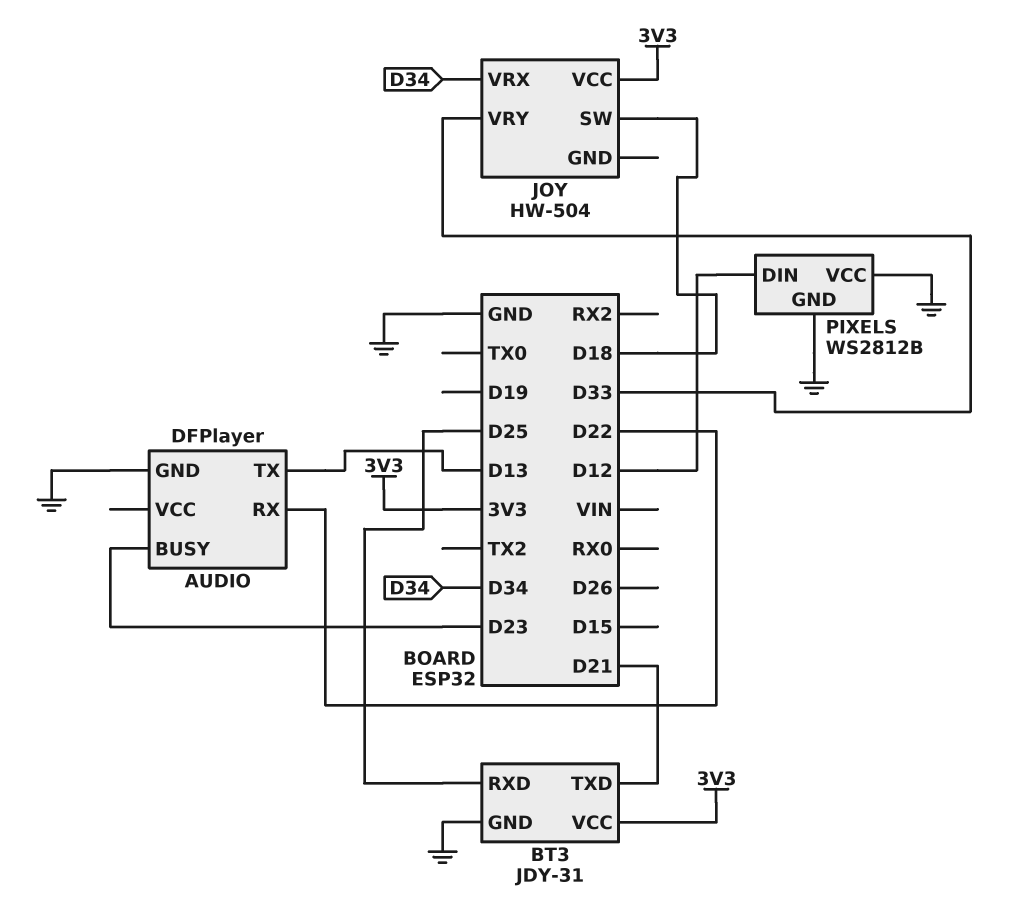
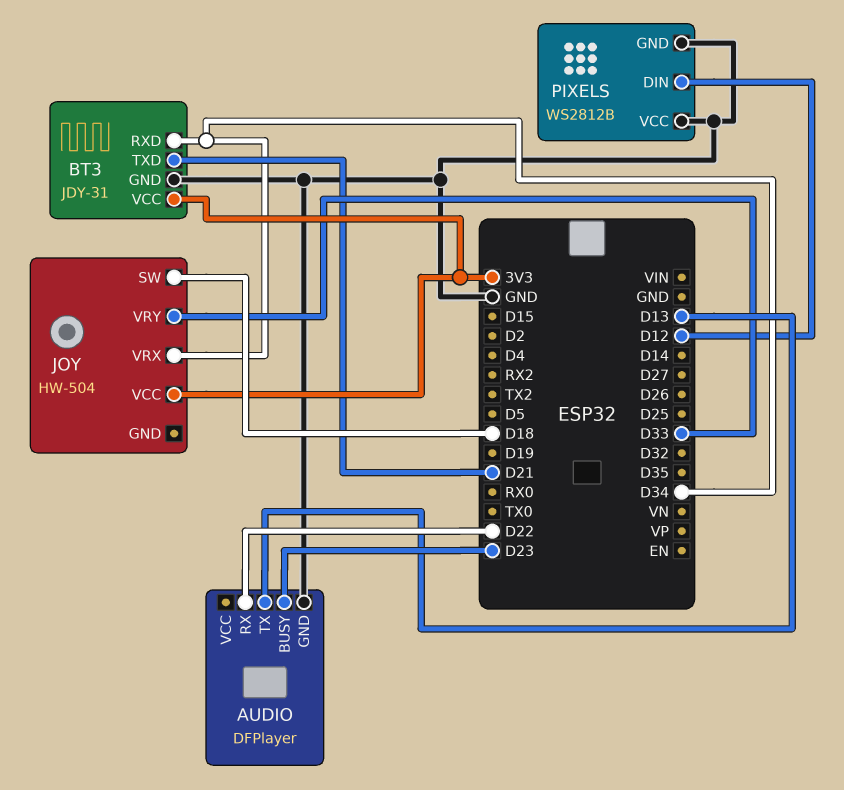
BT3 pin RXD: D25 -> D34

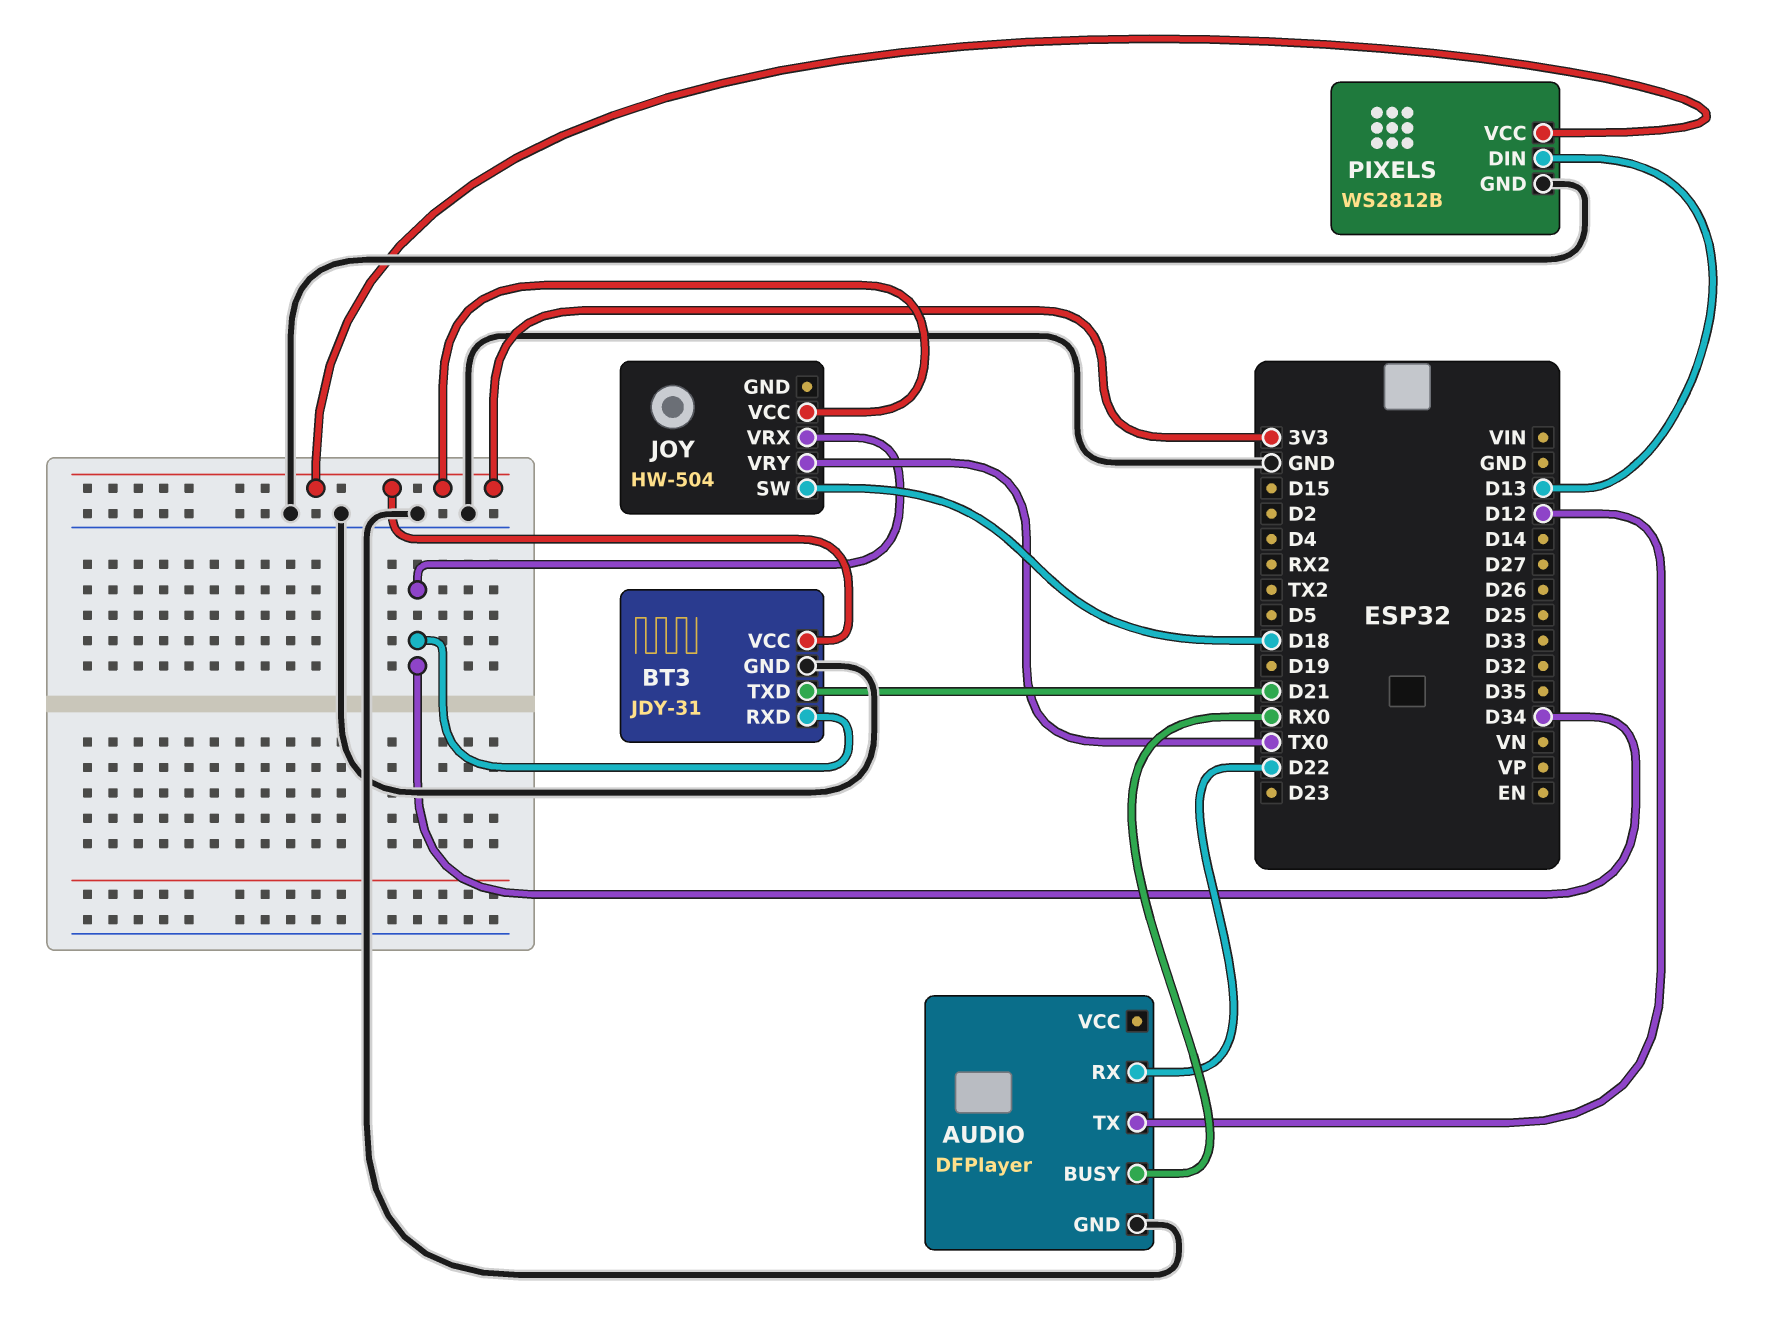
AUDIO pin BUSY: D23 -> RX0
AUDIO pin TX: D13 -> D12
JOY pin VRY: D33 -> TX0
PIXELS pin DIN: D12 -> D13
PIXELS pin VCC: GND -> 3V3

